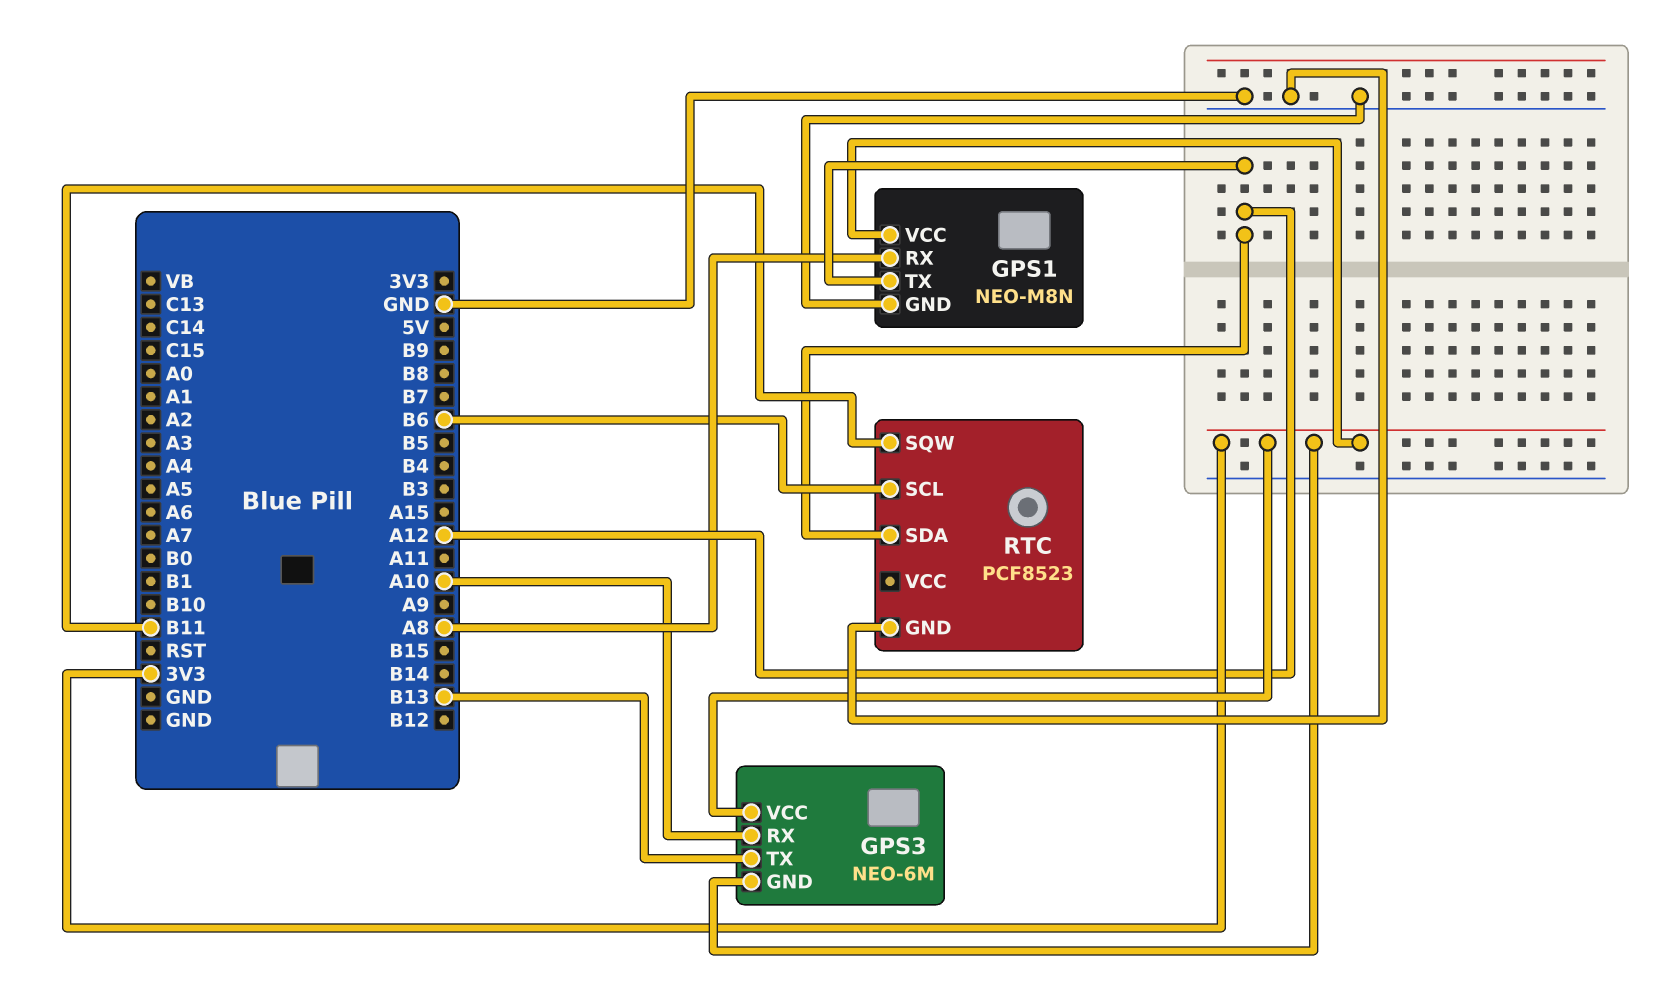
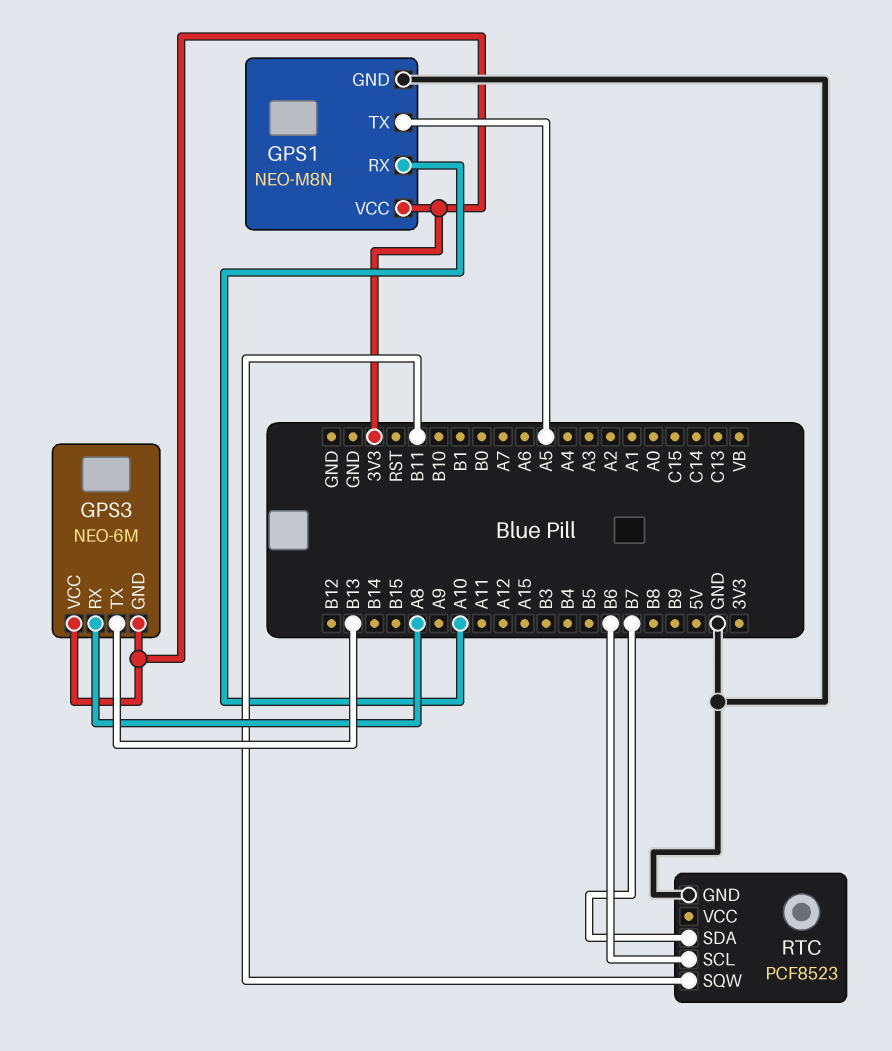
GPS1 pin RX: A8 -> A10
GPS1 pin TX: A12 -> A5
GPS3 pin RX: A10 -> A8
RTC pin SDA: A12 -> B7

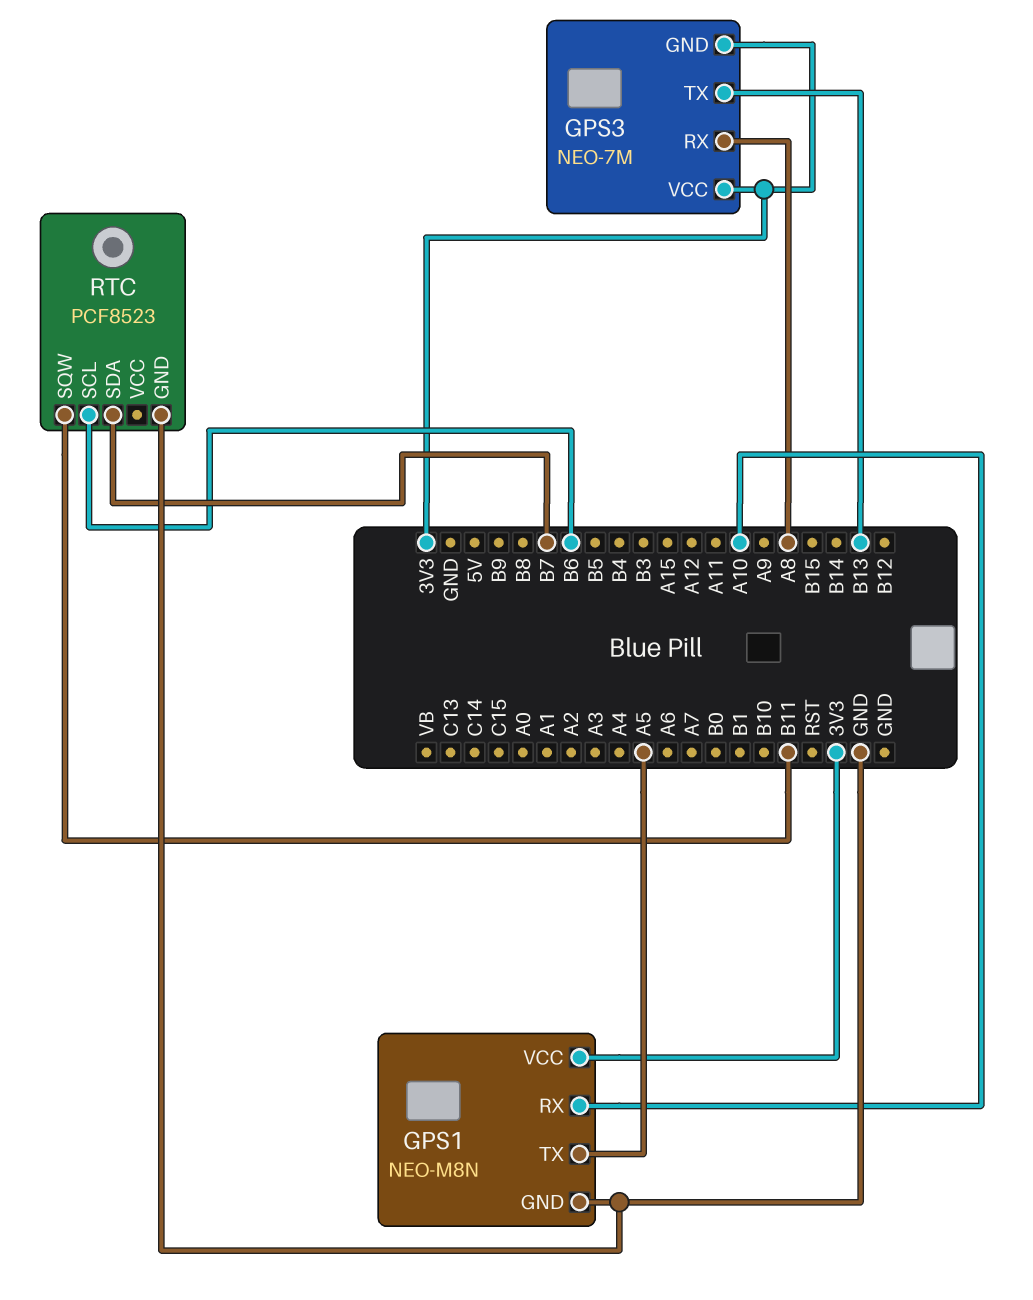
GPS3: NEO-6M -> NEO-7M

